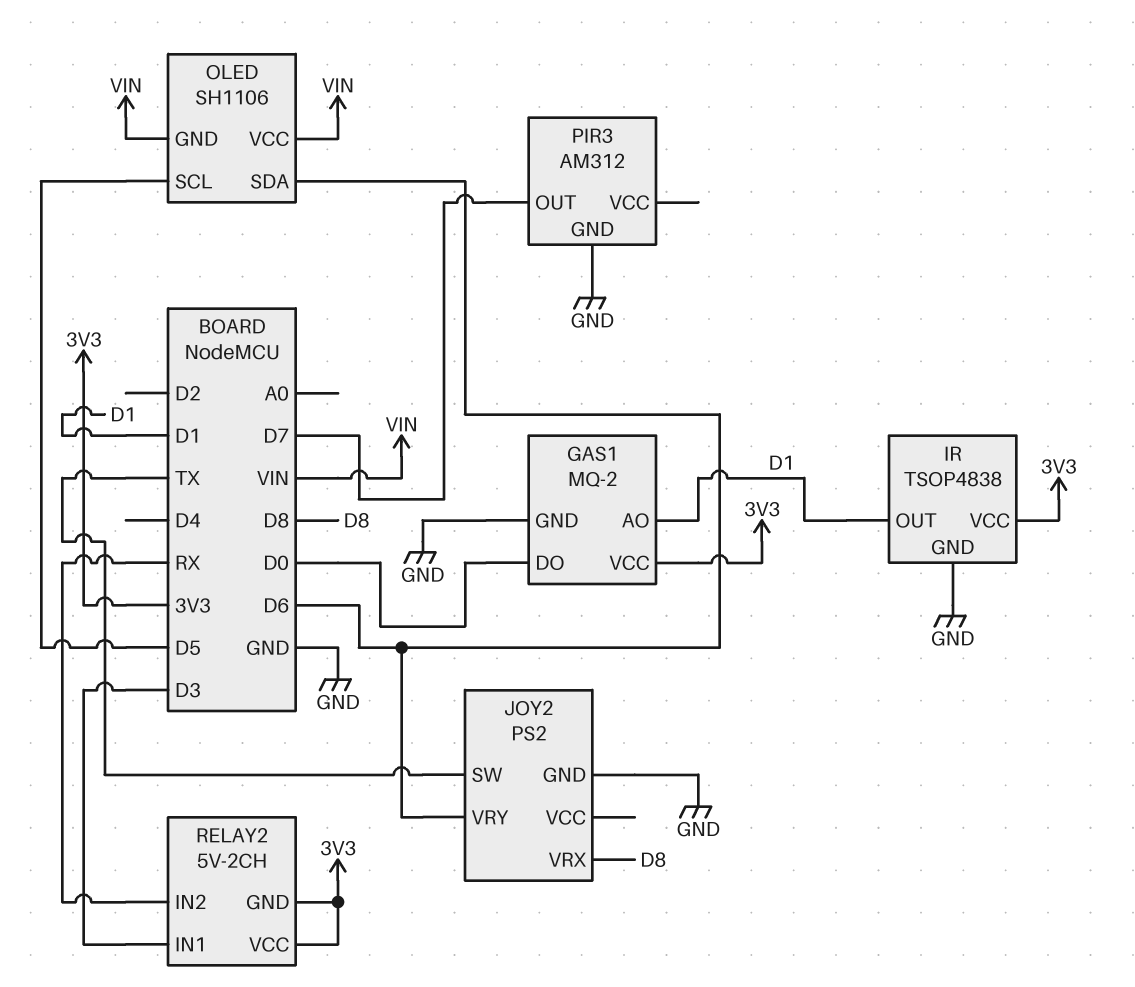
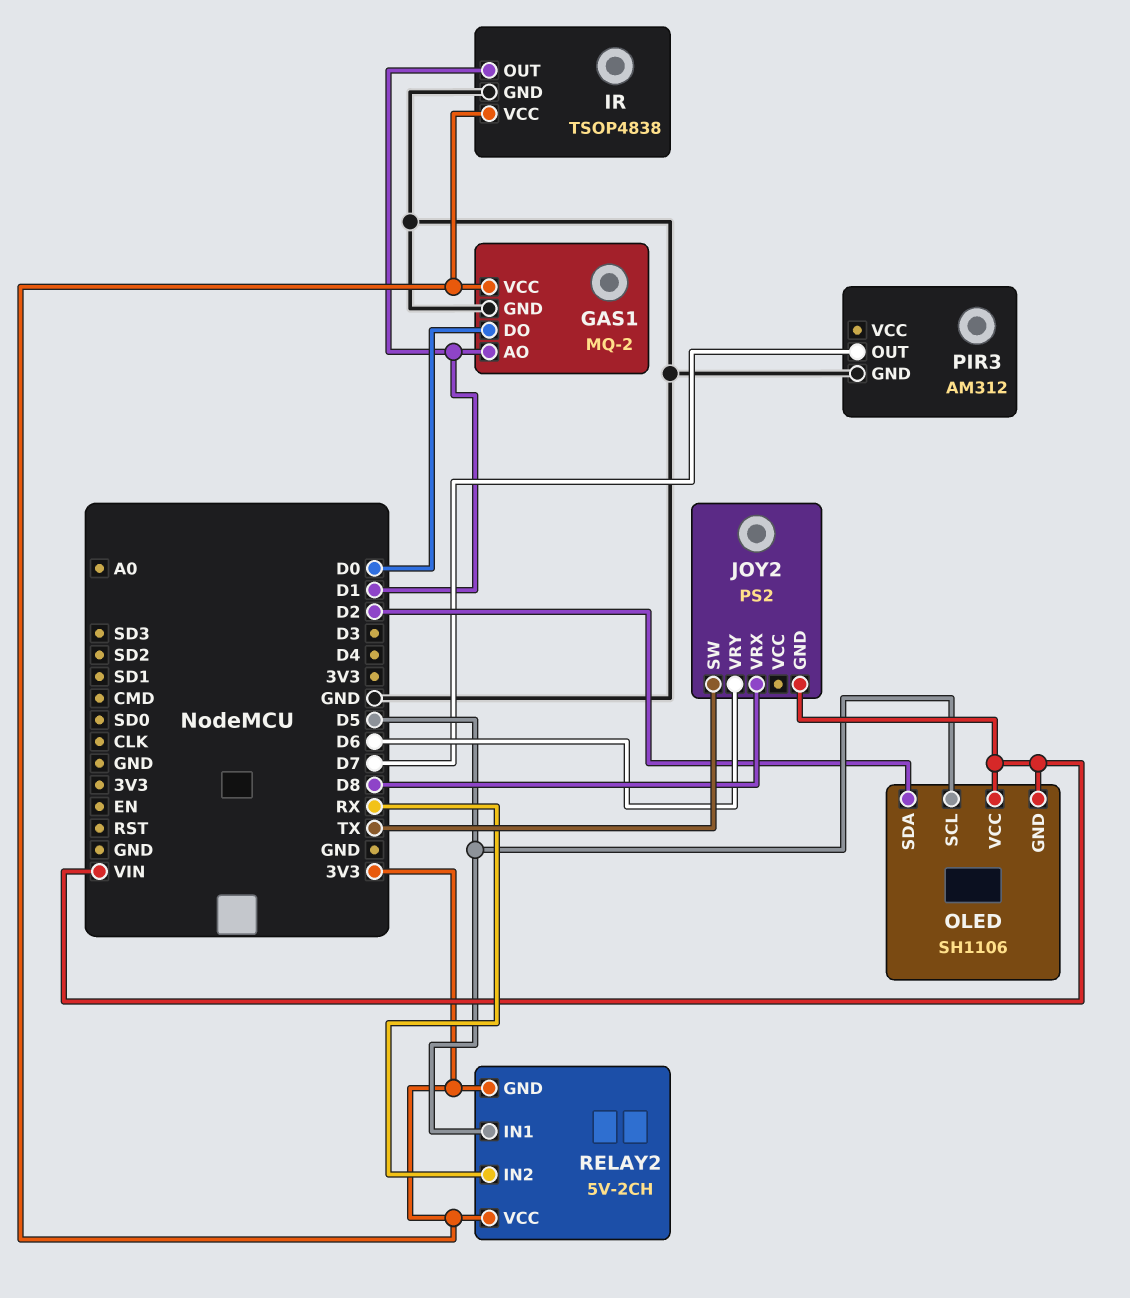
JOY2 pin GND: GND -> VIN
OLED pin SDA: D6 -> D2
RELAY2 pin IN1: D3 -> D5

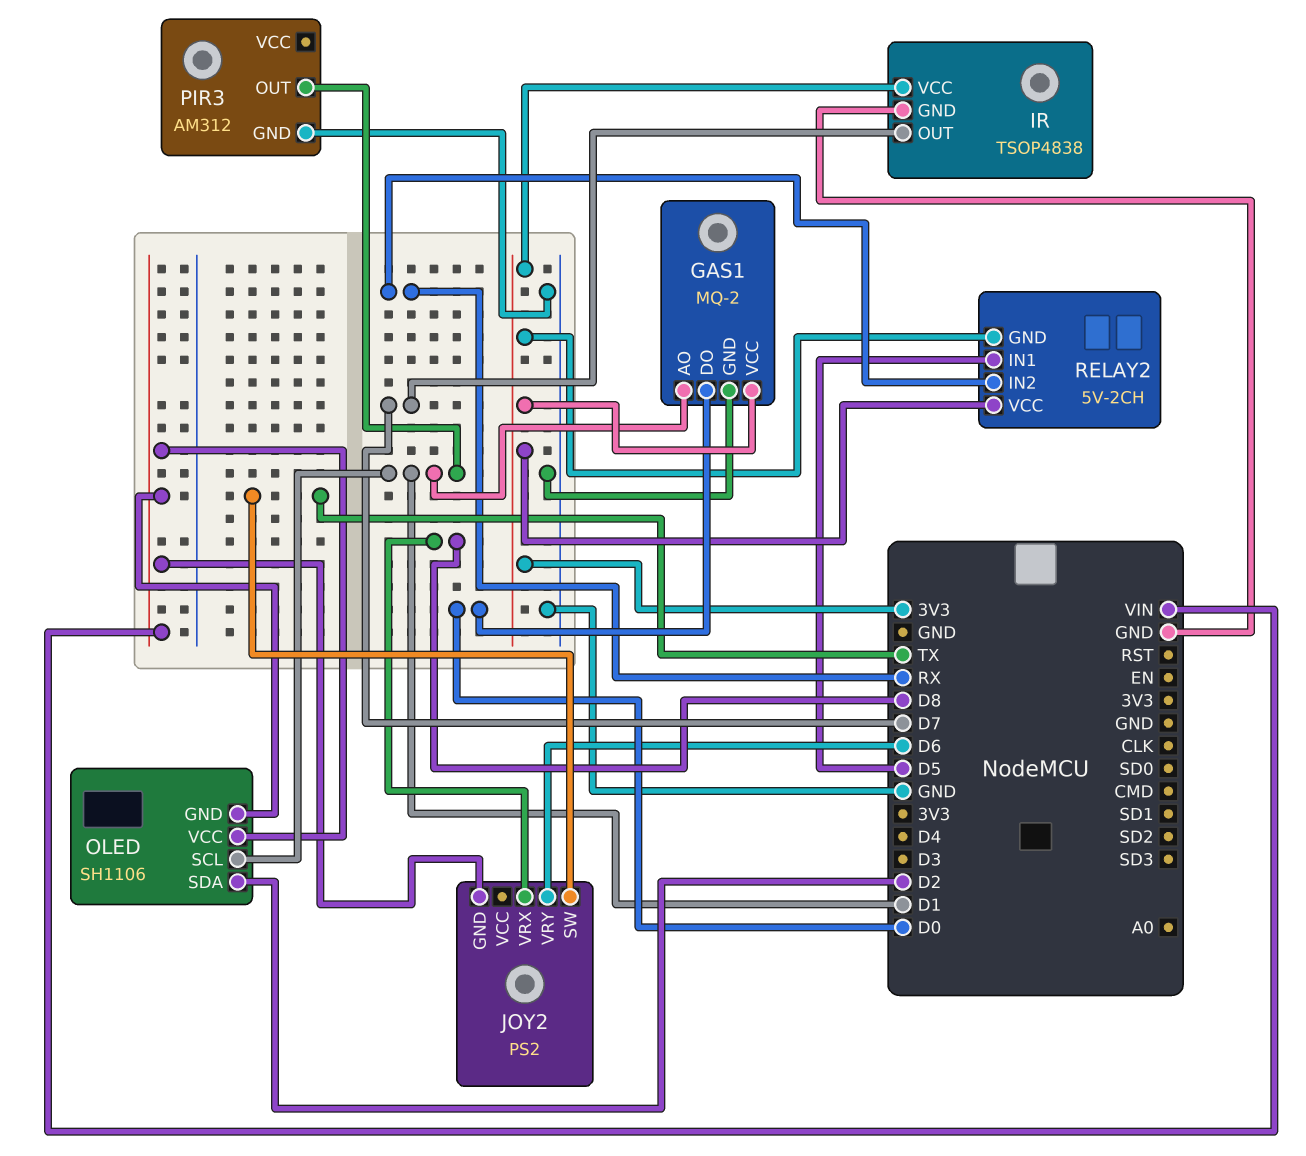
IR pin OUT: D1 -> D7
OLED pin SCL: D5 -> D1
PIR3 pin OUT: D7 -> D1

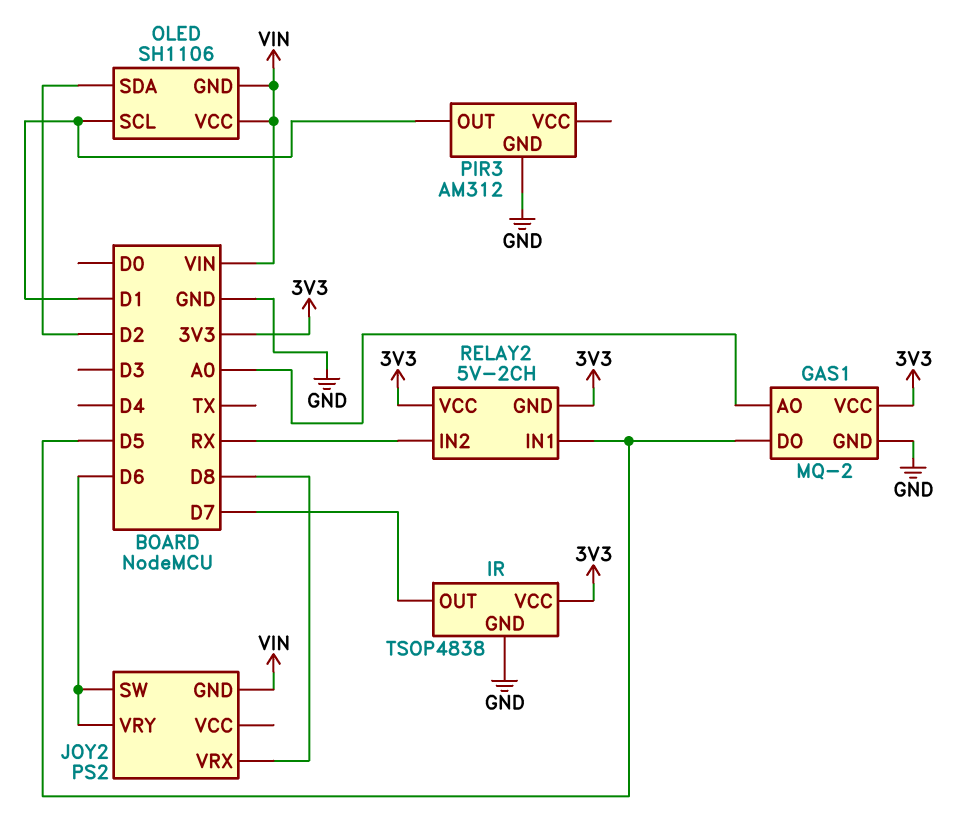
GAS1 pin AO: D1 -> A0
GAS1 pin DO: D0 -> D5
JOY2 pin SW: TX -> D6

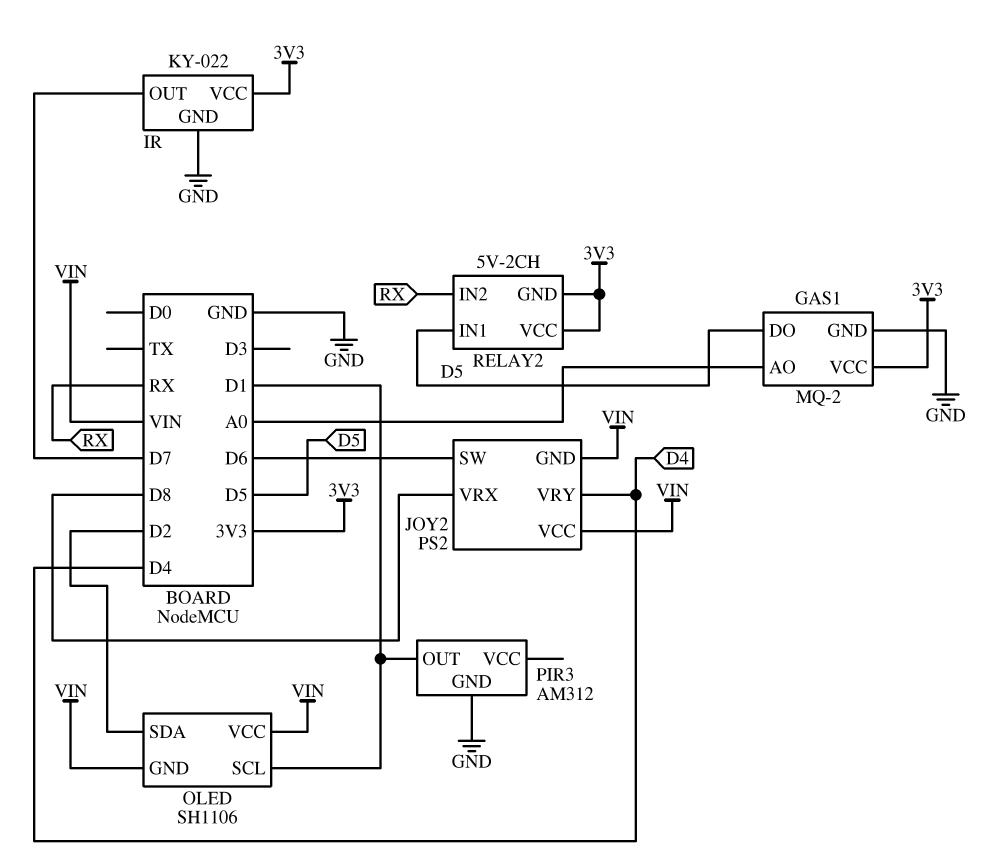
IR: TSOP4838 -> KY-022
JOY2 pin VCC: none -> VIN
JOY2 pin VRY: D6 -> D4

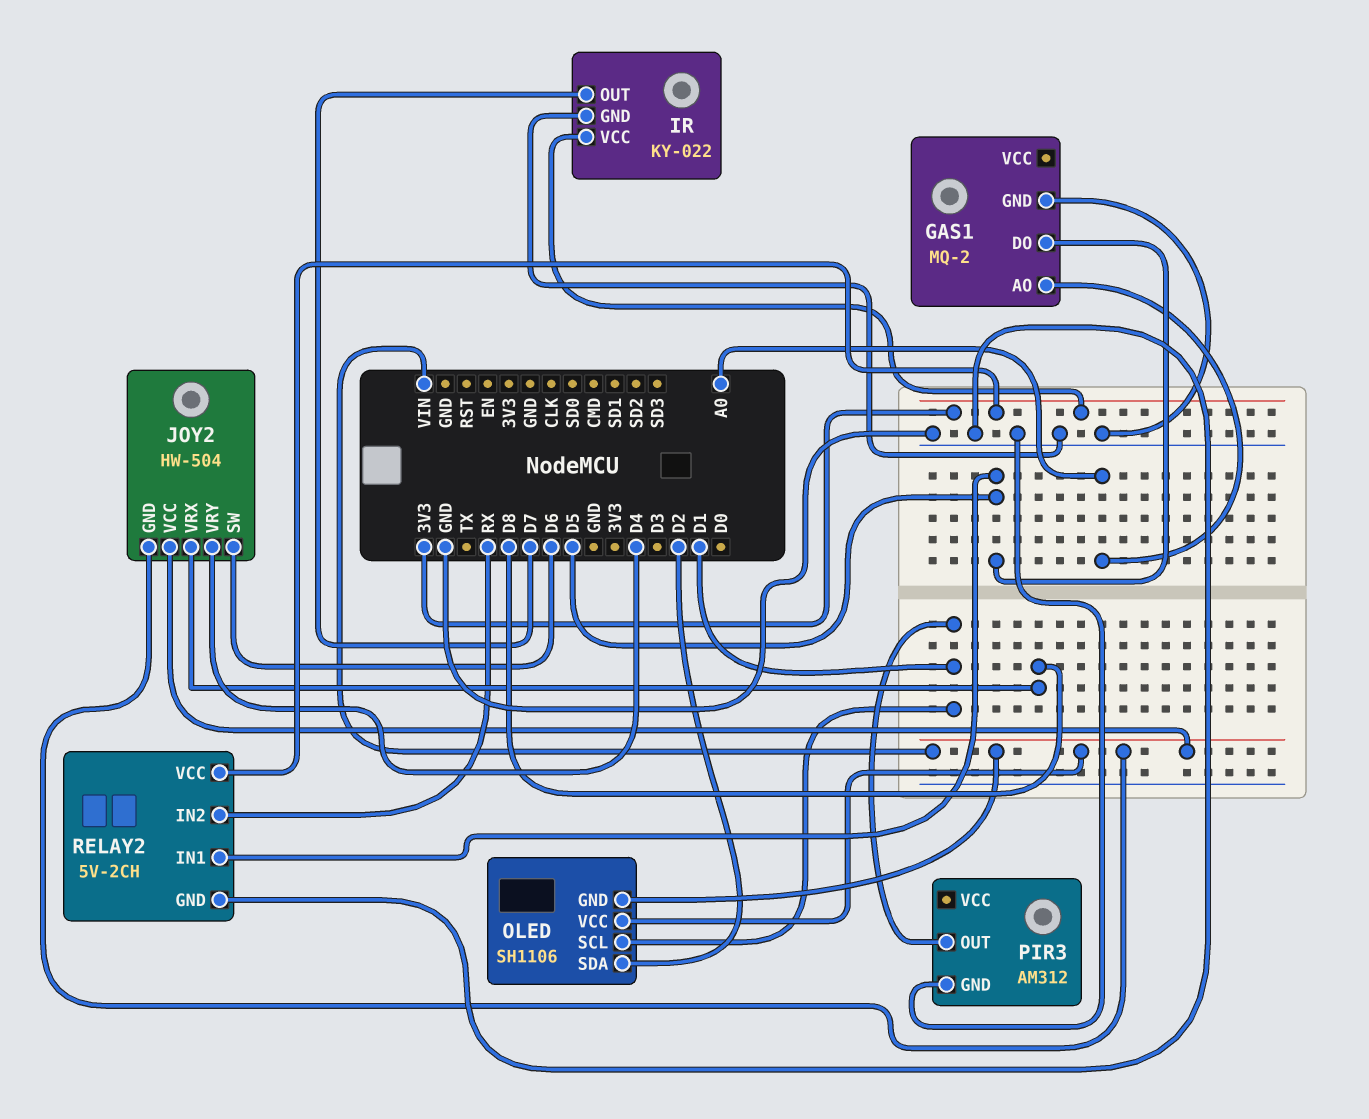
GAS1 pin VCC: 3V3 -> none
JOY2: PS2 -> HW-504
RELAY2 pin GND: 3V3 -> GND

